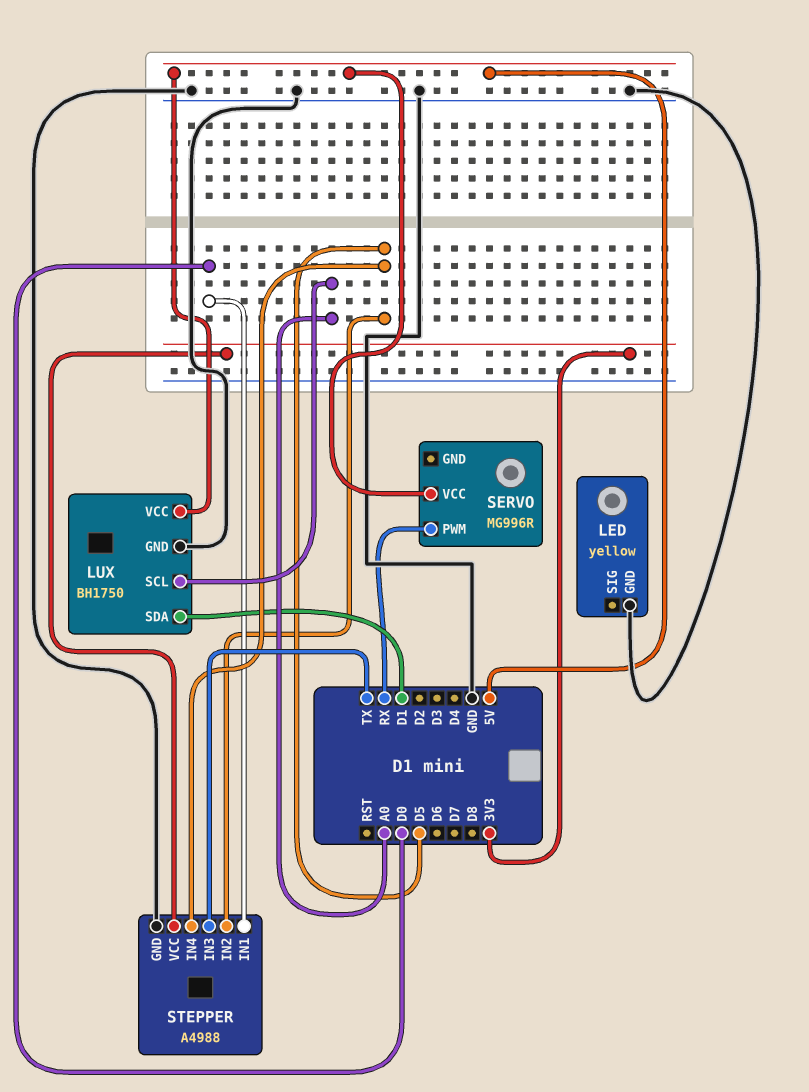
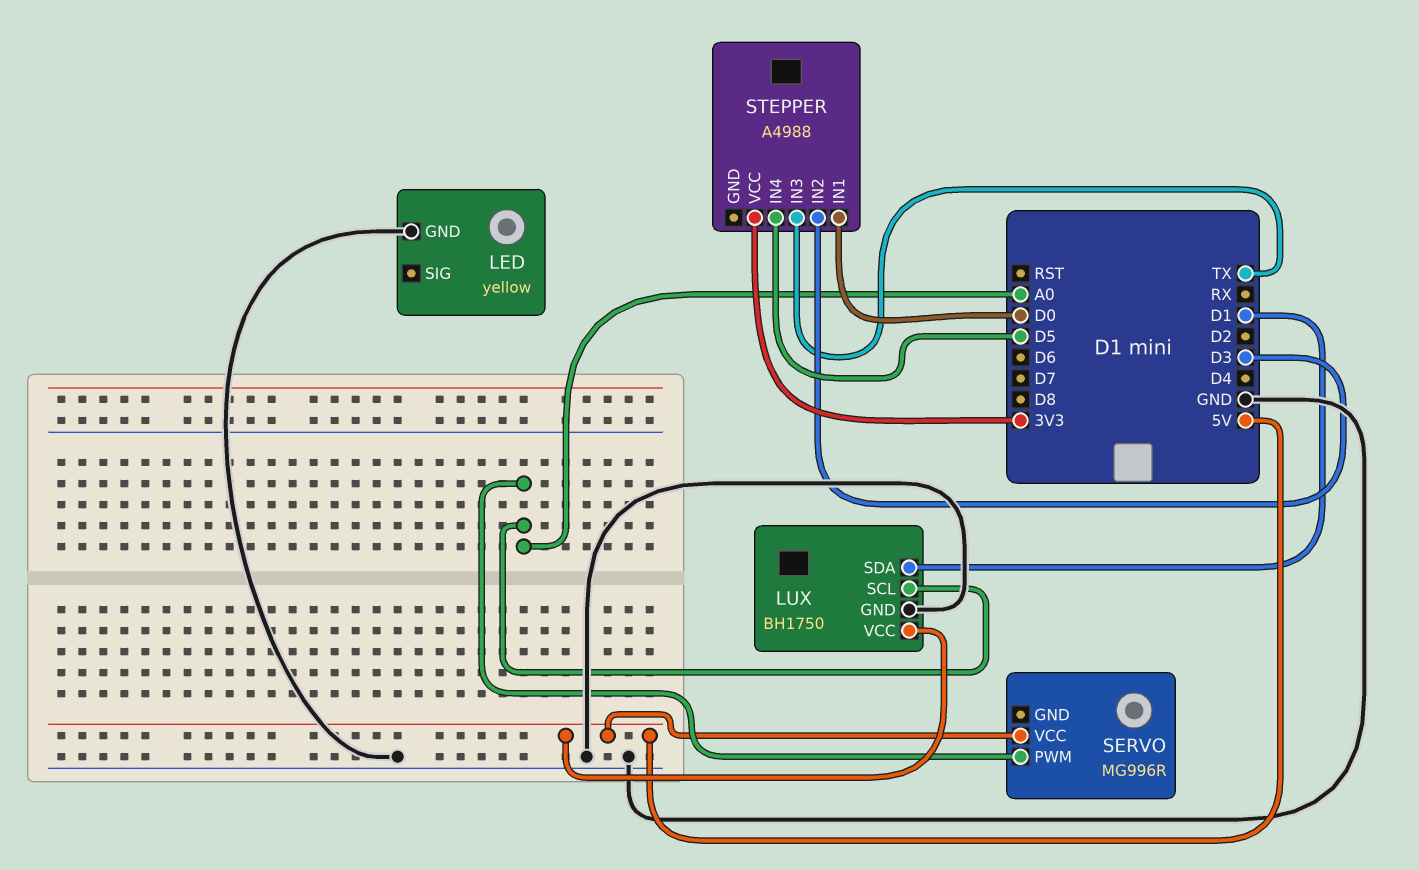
SERVO pin PWM: RX -> A0
STEPPER pin GND: GND -> none
STEPPER pin IN2: D5 -> D3

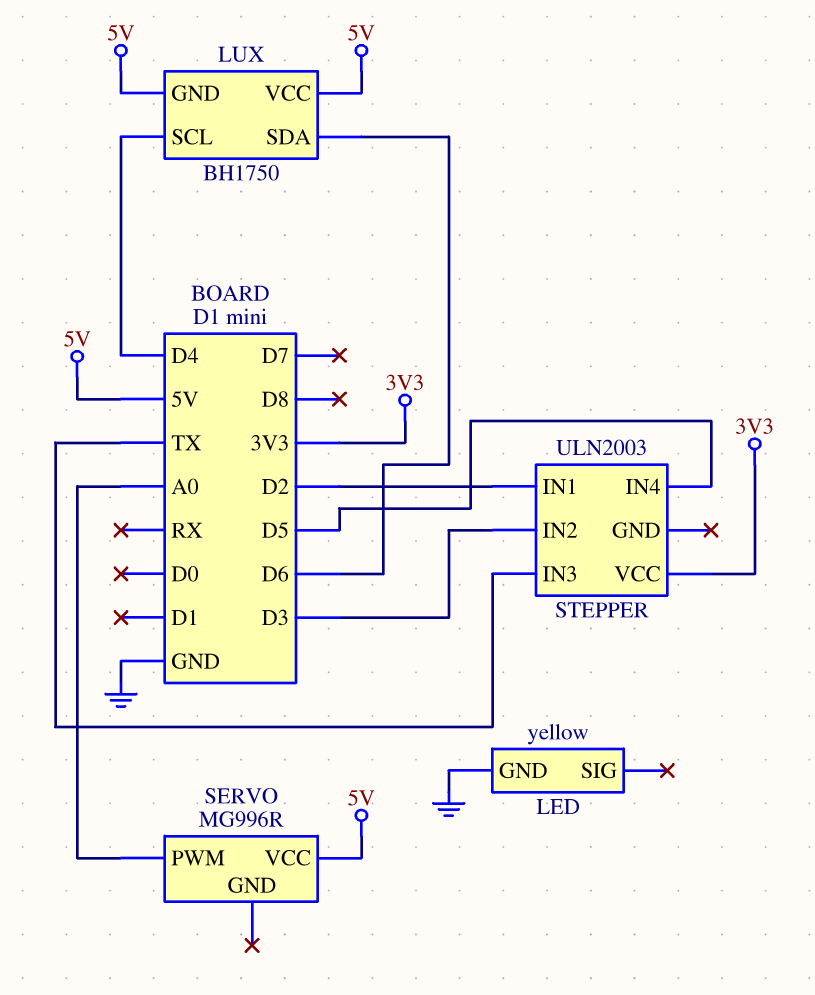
LUX pin GND: GND -> 5V
LUX pin SCL: A0 -> D4
LUX pin SDA: D1 -> D6
STEPPER: A4988 -> ULN2003
STEPPER pin IN1: D0 -> D2

